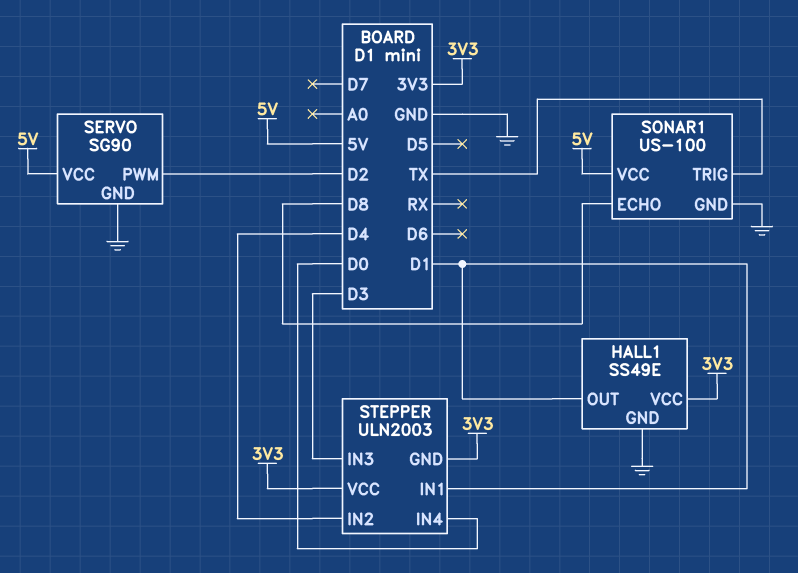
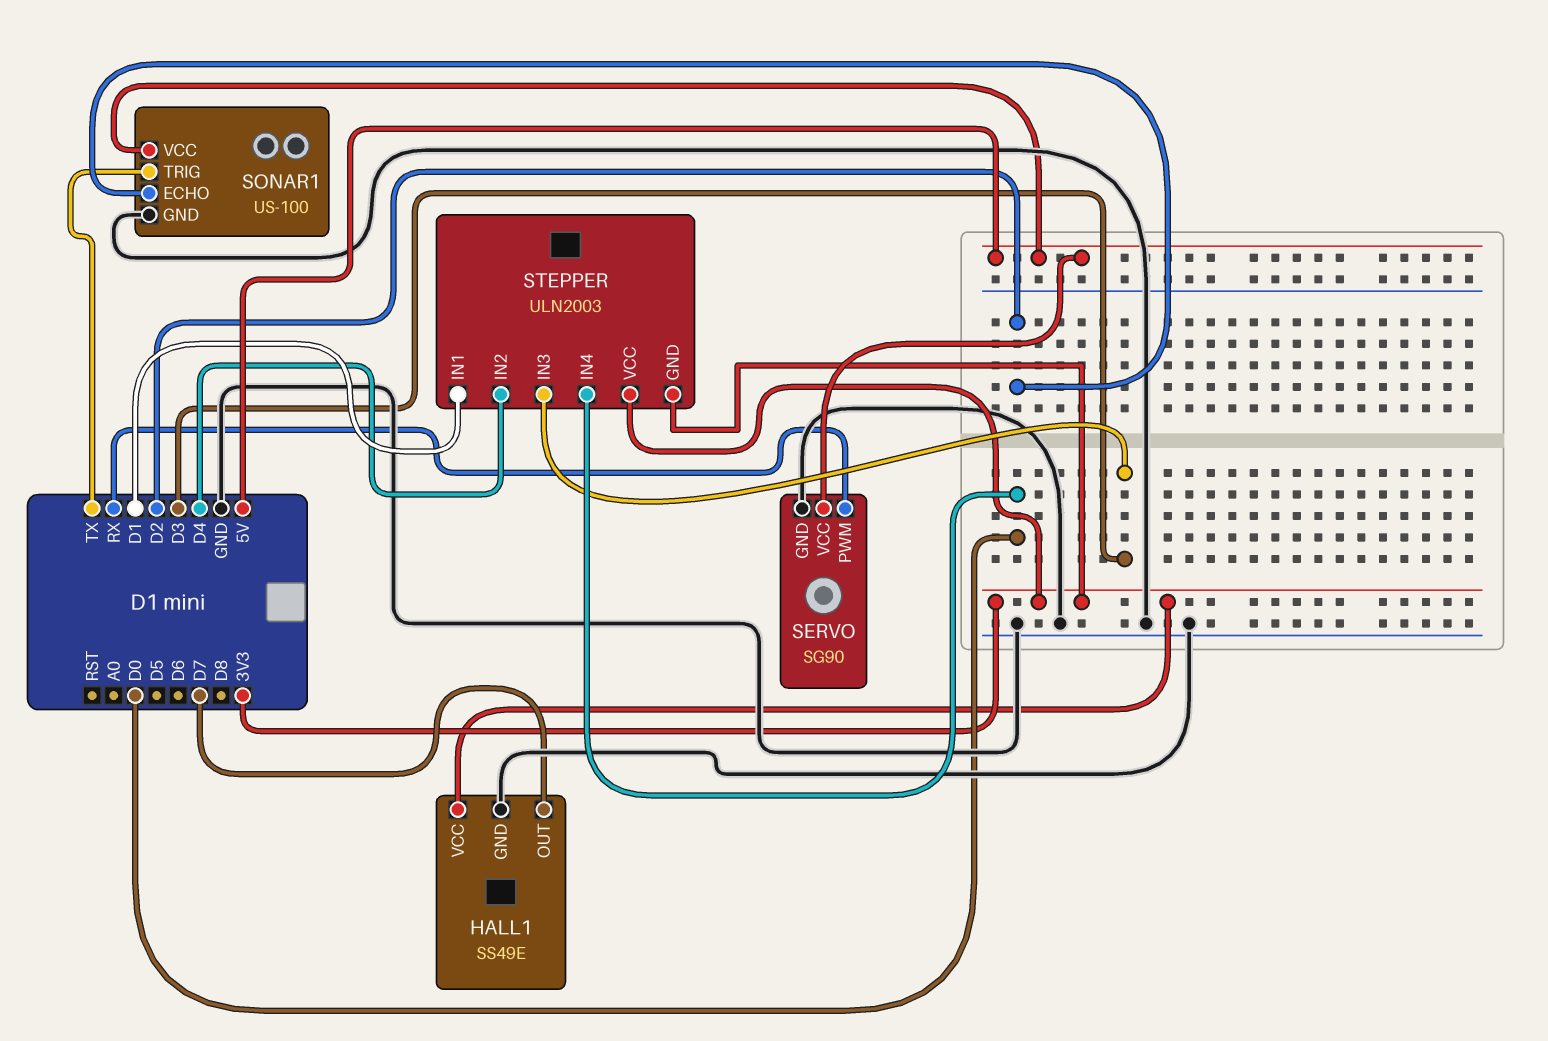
HALL1 pin OUT: D1 -> D7
SERVO pin PWM: D2 -> RX
SONAR1 pin ECHO: D8 -> D2

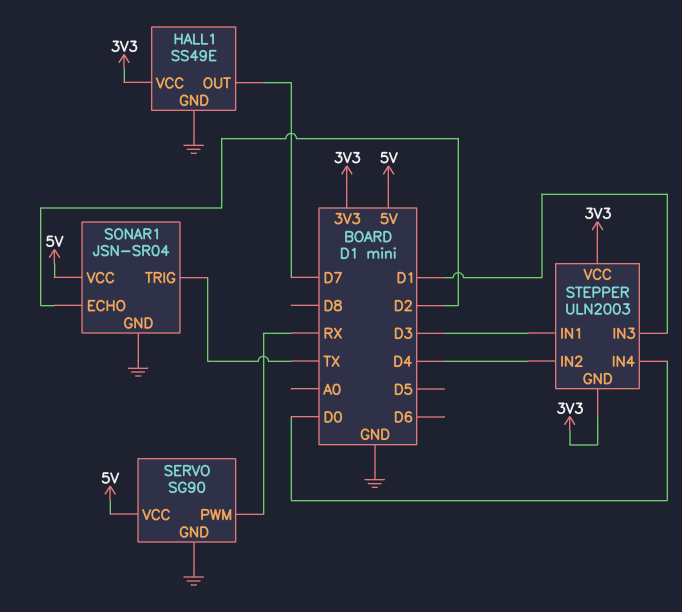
SONAR1: US-100 -> JSN-SR04
STEPPER pin IN1: D1 -> D3
STEPPER pin IN3: D3 -> D1

